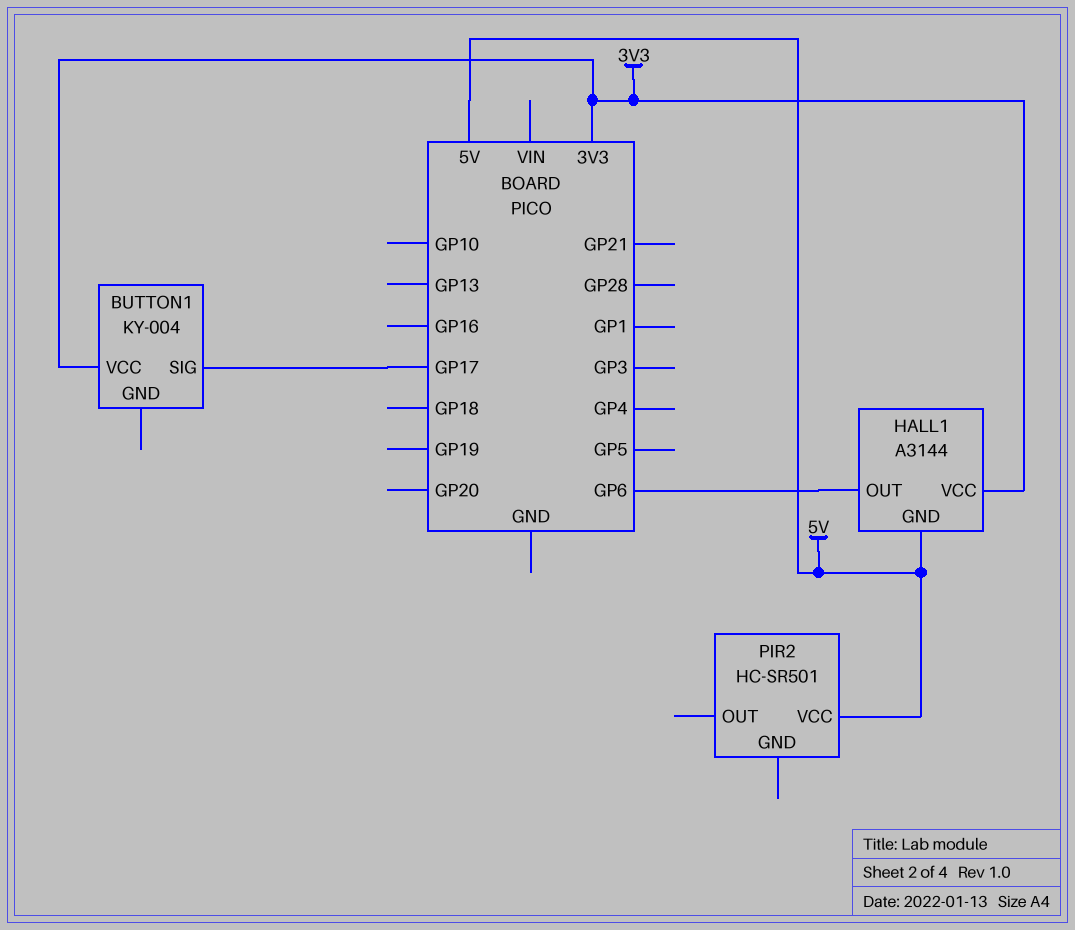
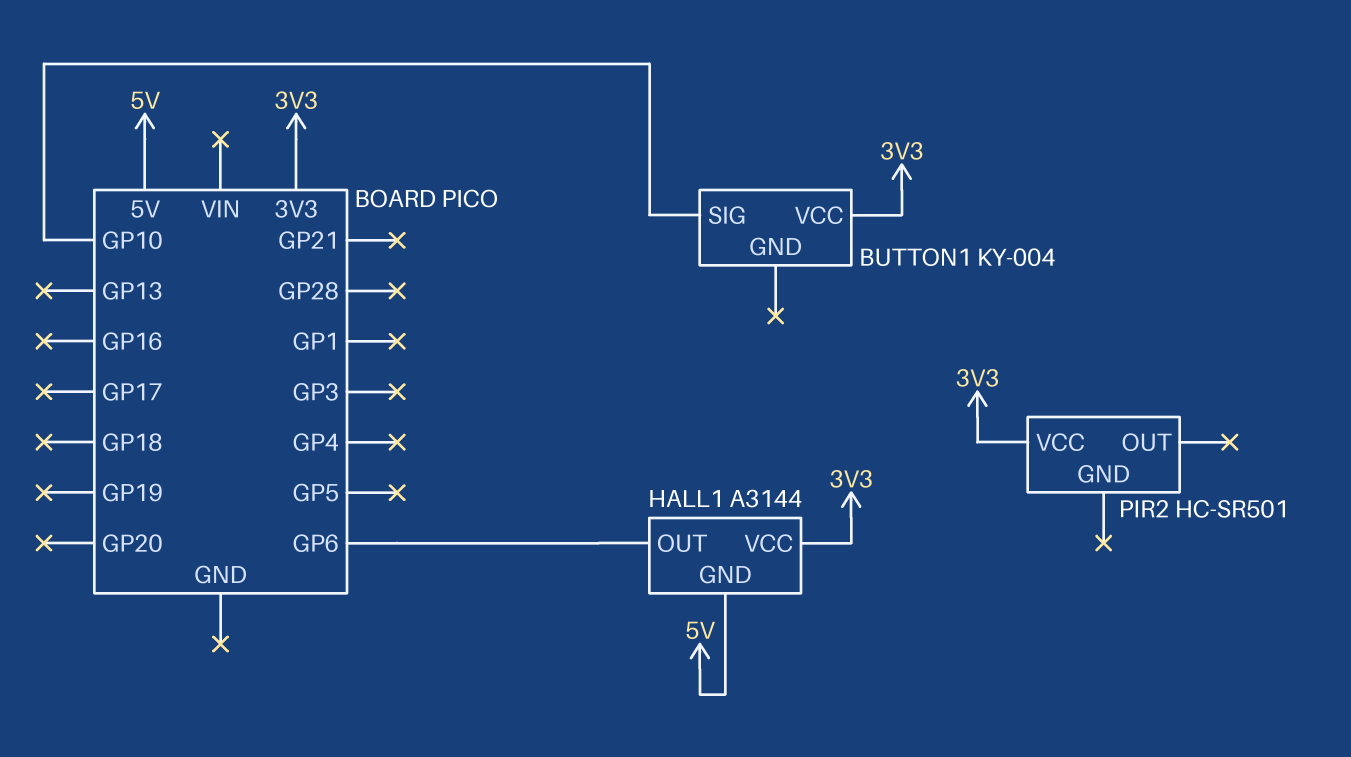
BUTTON1 pin SIG: GP17 -> GP10
PIR2 pin VCC: 5V -> 3V3

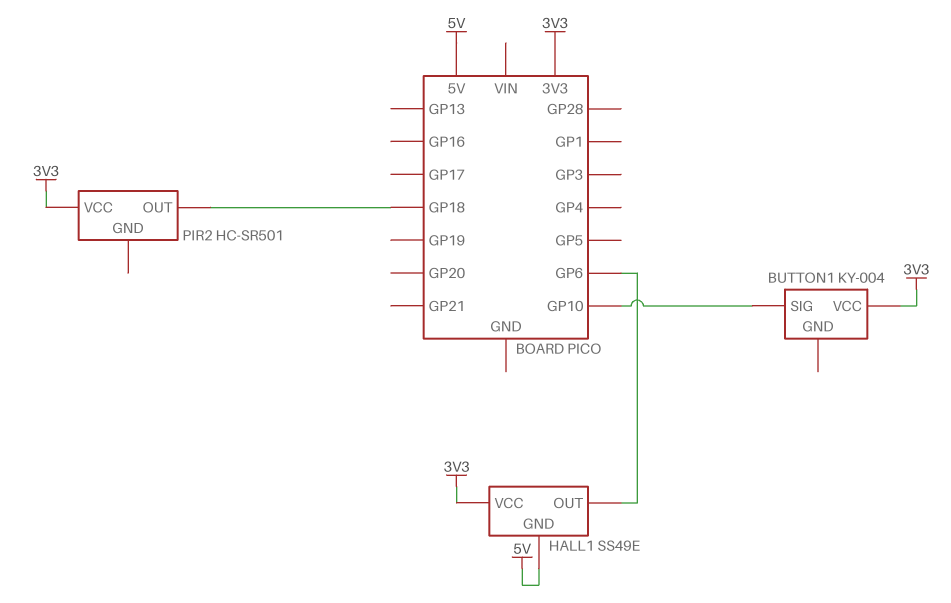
HALL1: A3144 -> SS49E
PIR2 pin OUT: none -> GP18

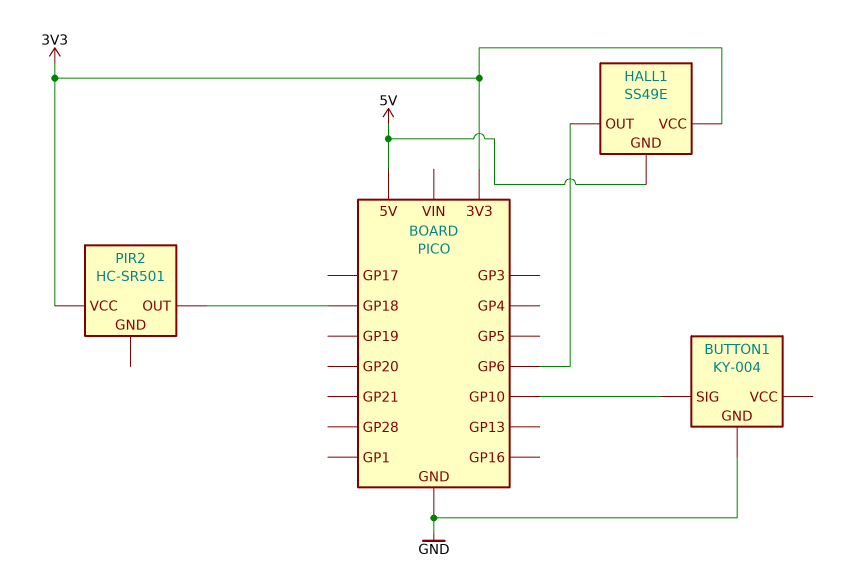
BUTTON1 pin GND: none -> GND
BUTTON1 pin VCC: 3V3 -> none

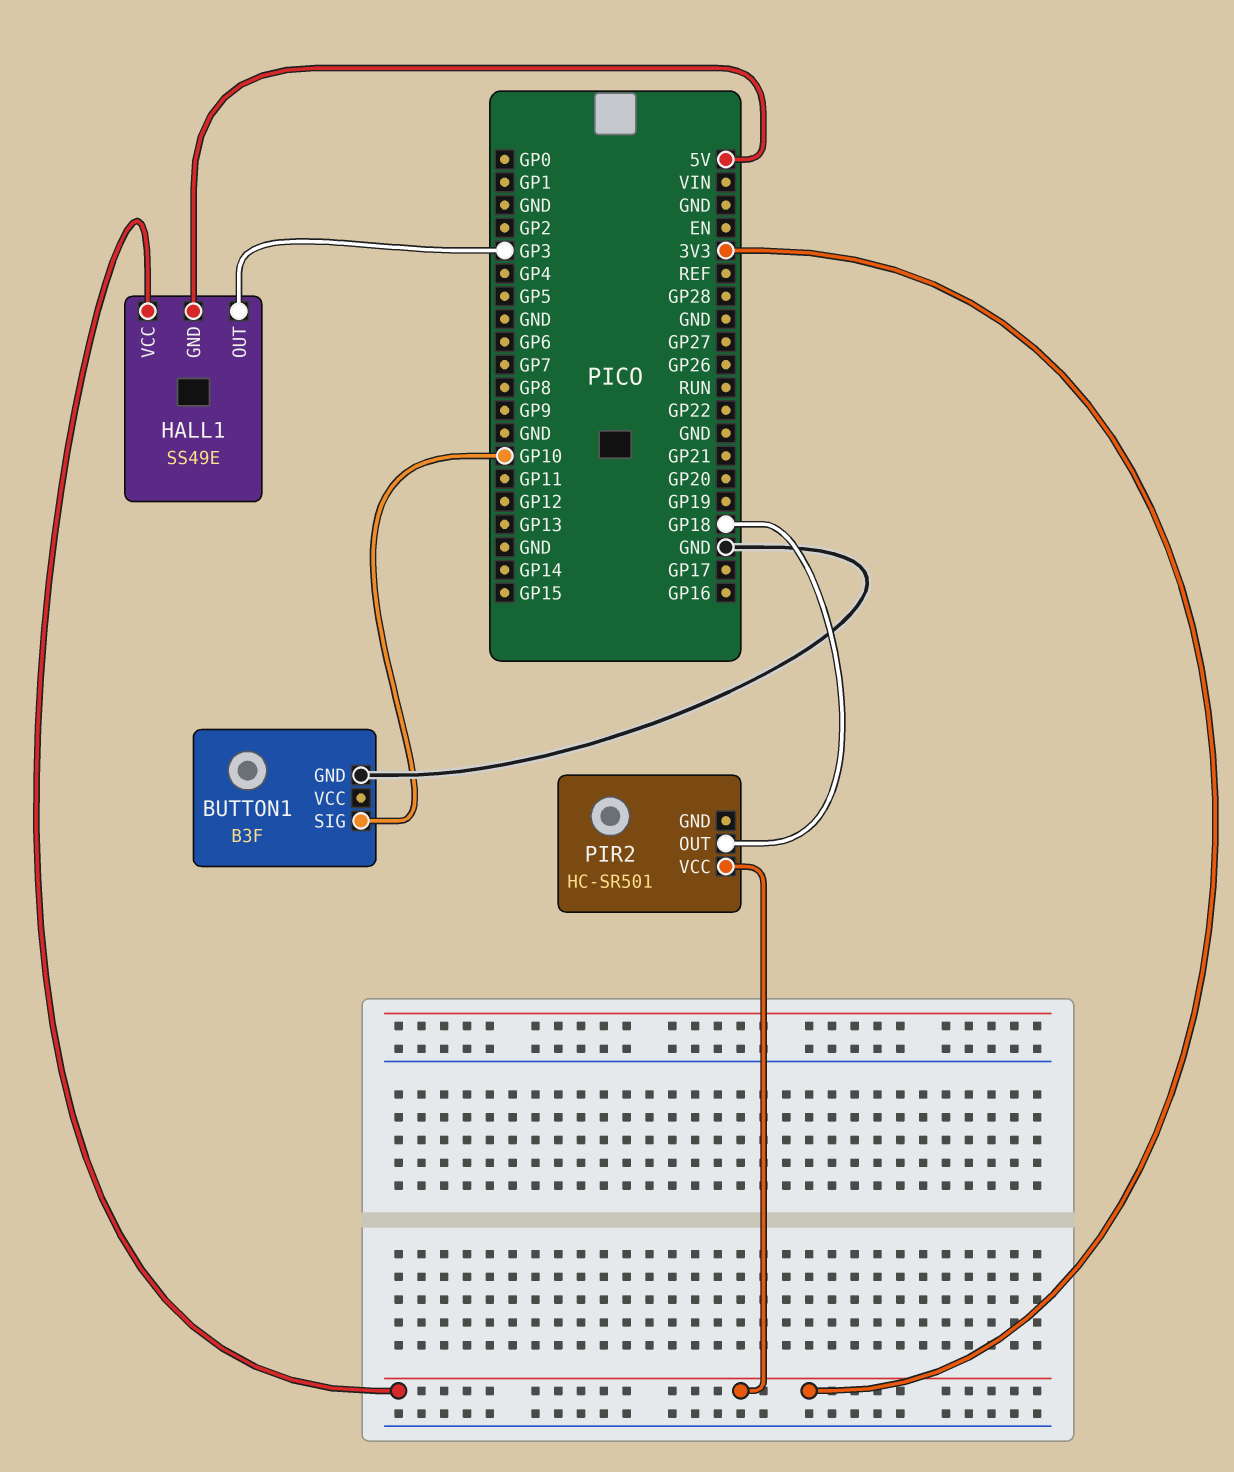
BUTTON1: KY-004 -> B3F
HALL1 pin OUT: GP6 -> GP3

